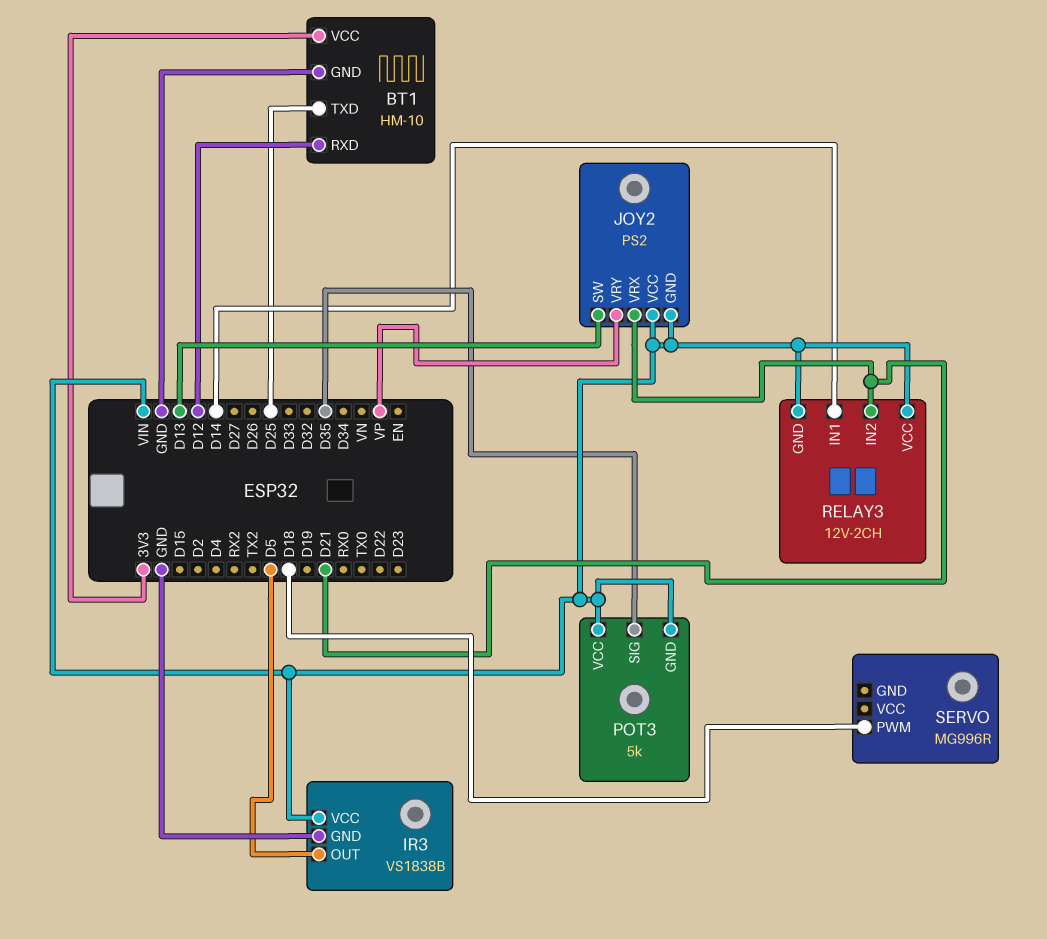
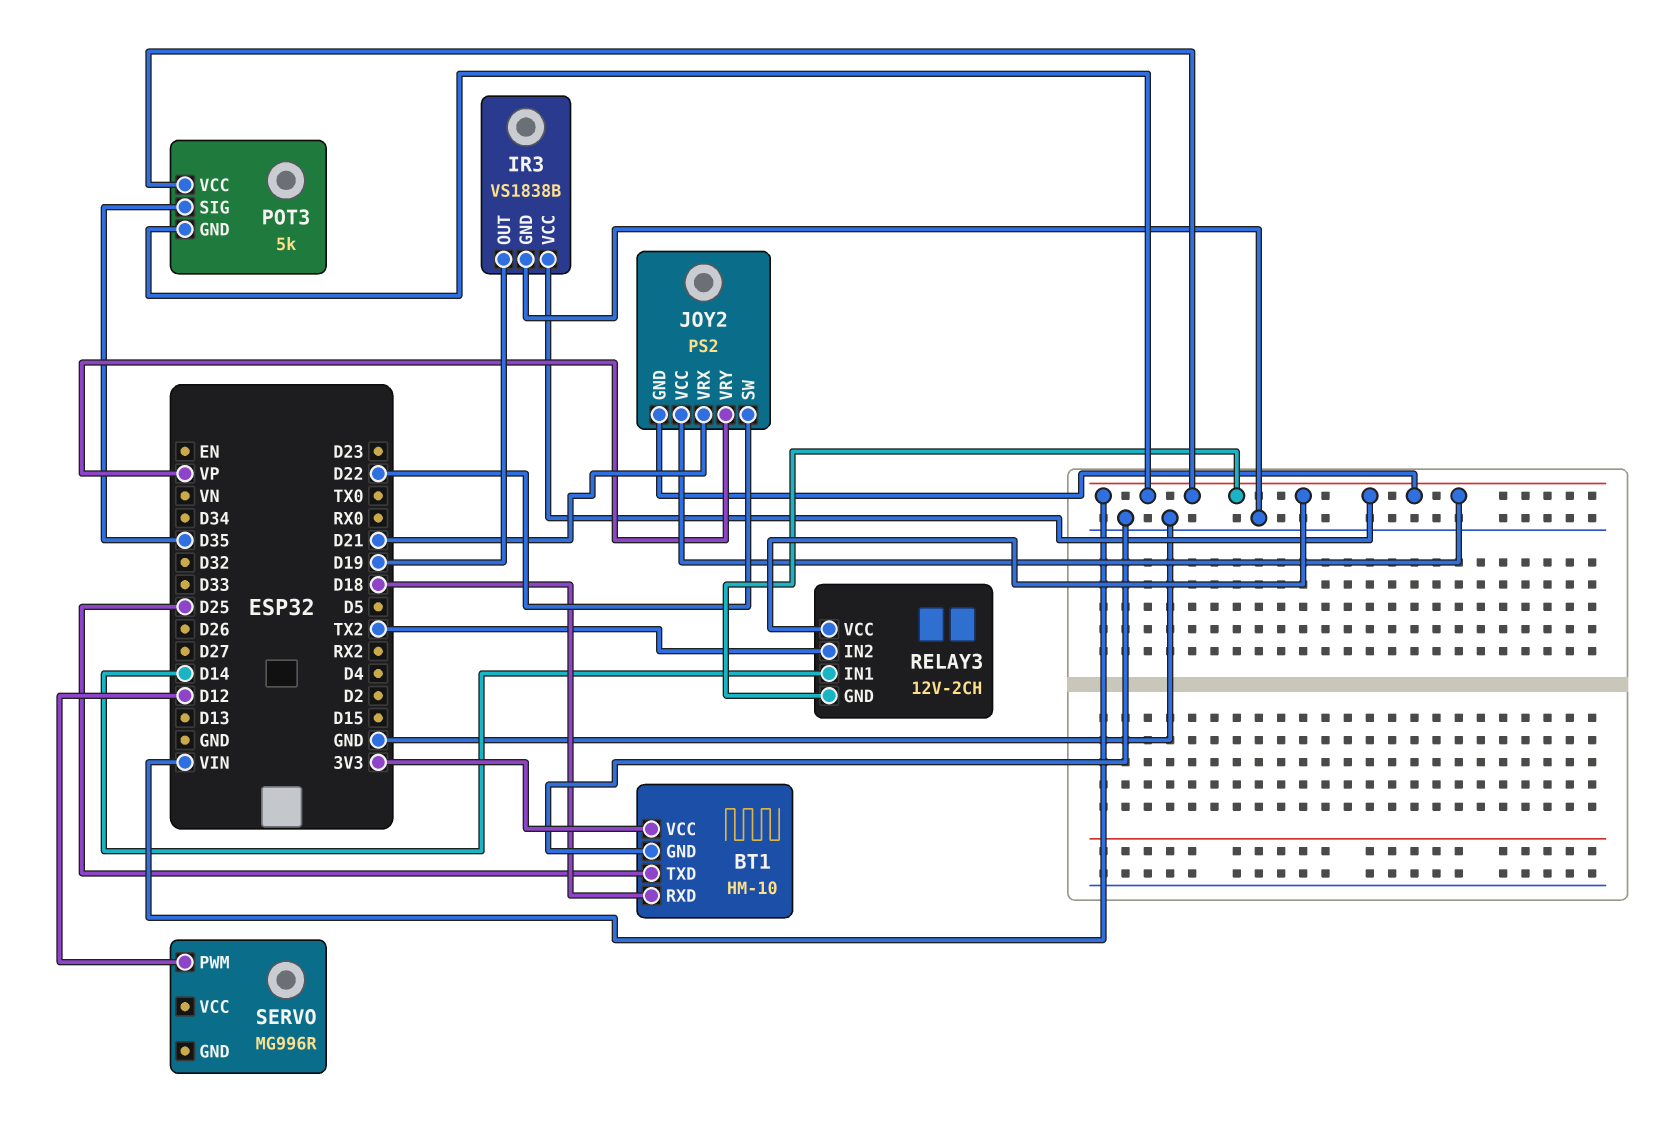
BT1 pin RXD: D12 -> D18
IR3 pin OUT: D5 -> D19
JOY2 pin SW: D13 -> D22
RELAY3 pin IN2: D21 -> TX2
SERVO pin PWM: D18 -> D12

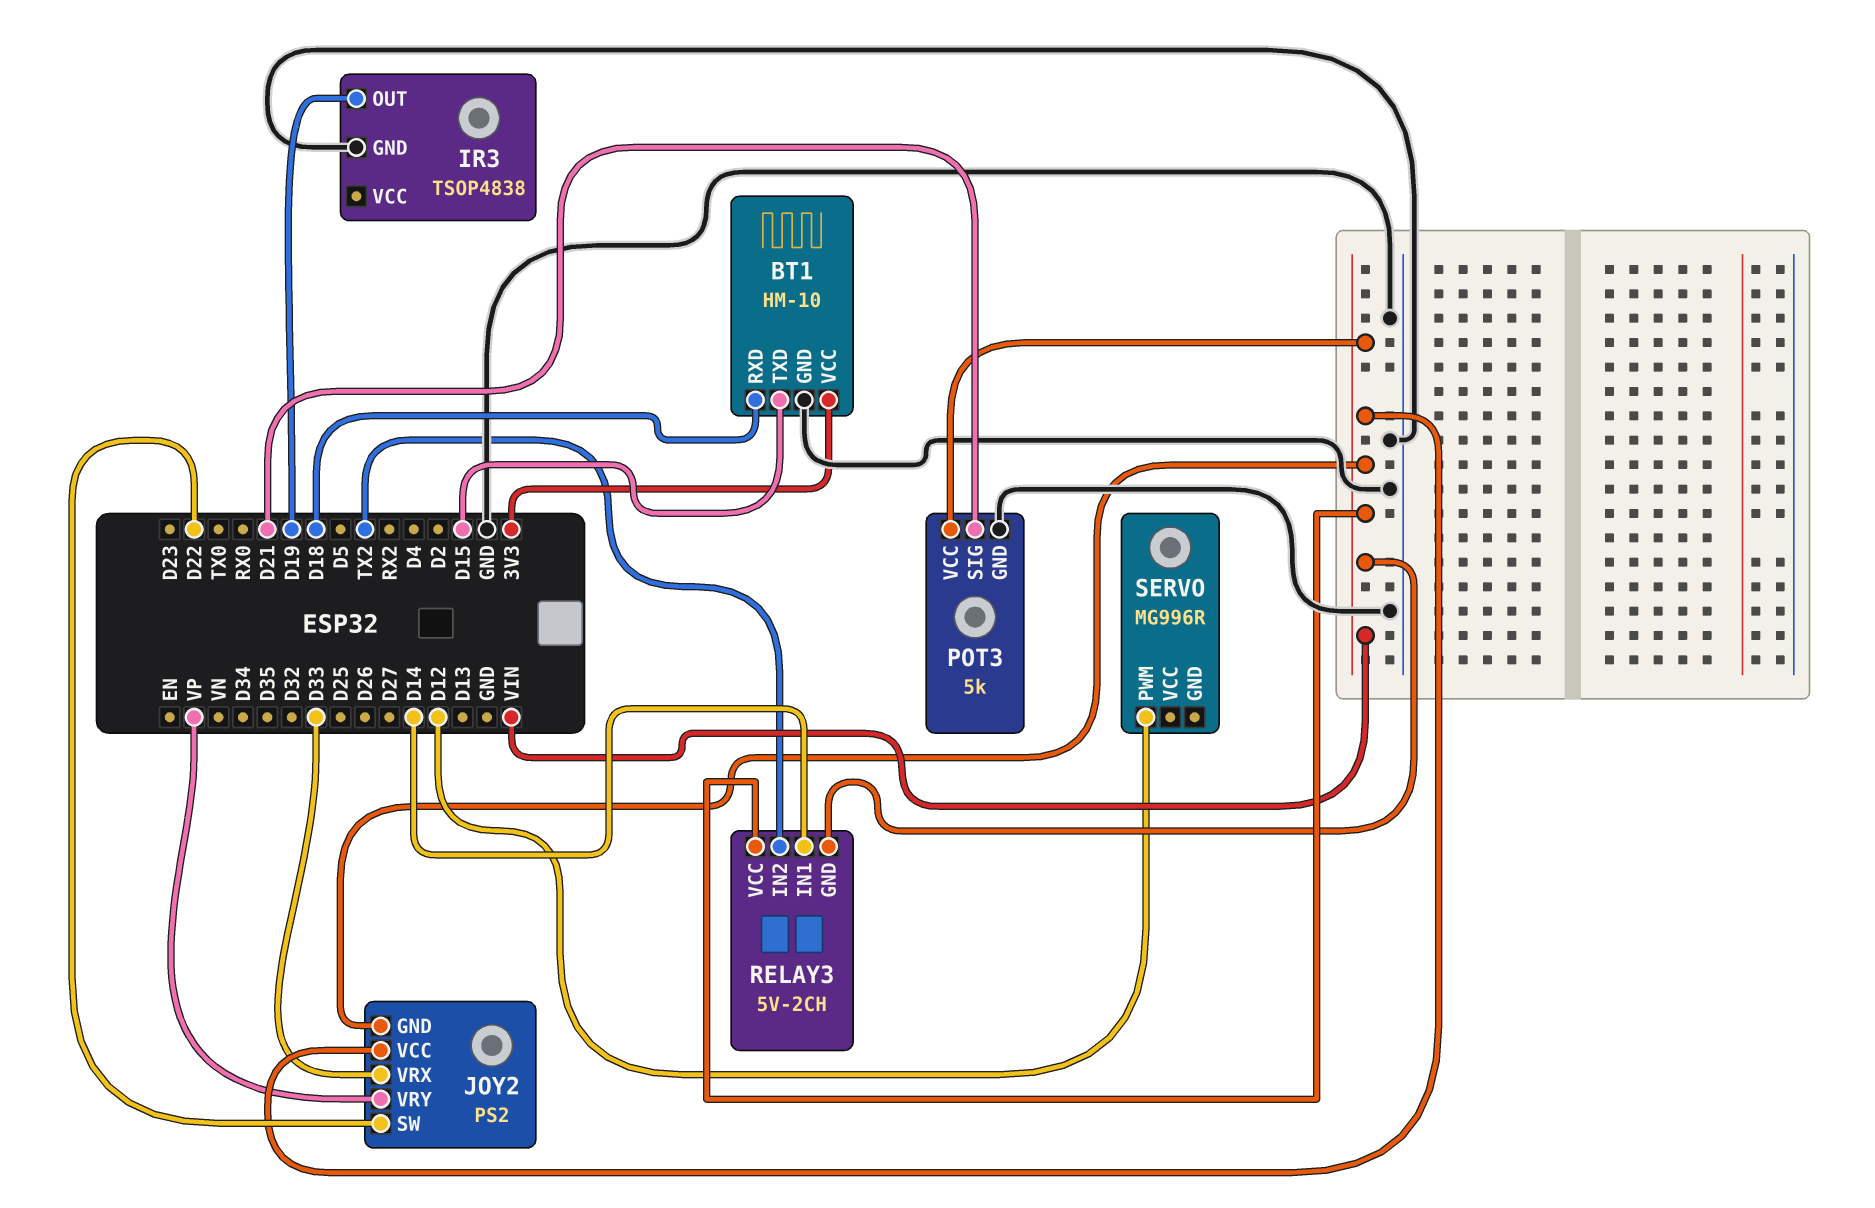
BT1 pin TXD: D25 -> D15
IR3: VS1838B -> TSOP4838
IR3 pin VCC: VIN -> none
JOY2 pin VRX: D21 -> D33
POT3 pin GND: VIN -> GND
POT3 pin SIG: D35 -> D21
RELAY3: 12V-2CH -> 5V-2CH

